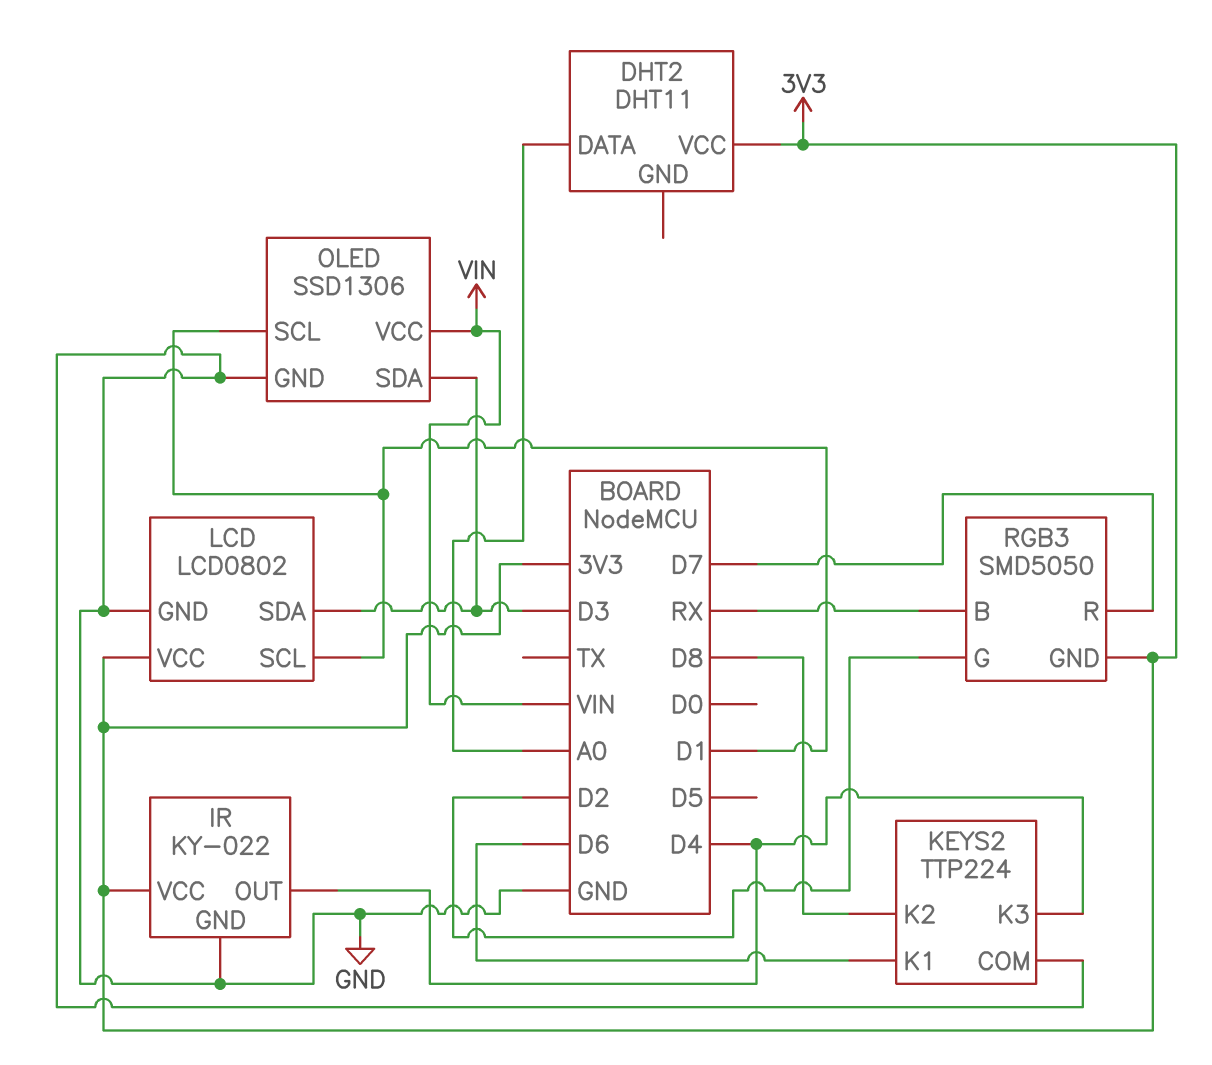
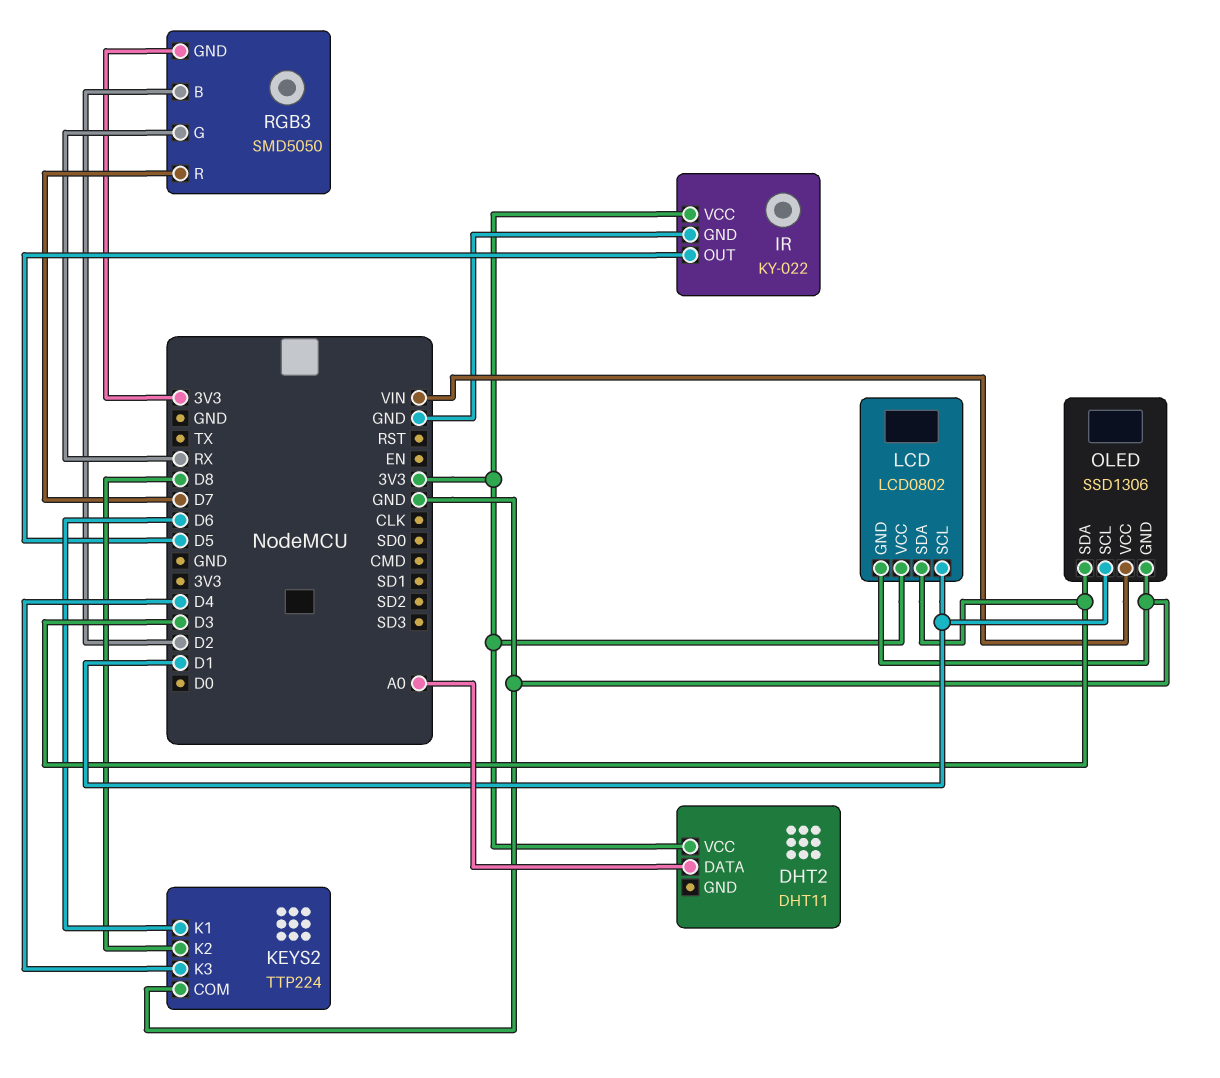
IR pin OUT: D4 -> D5
RGB3 pin B: RX -> D2
RGB3 pin G: D2 -> RX

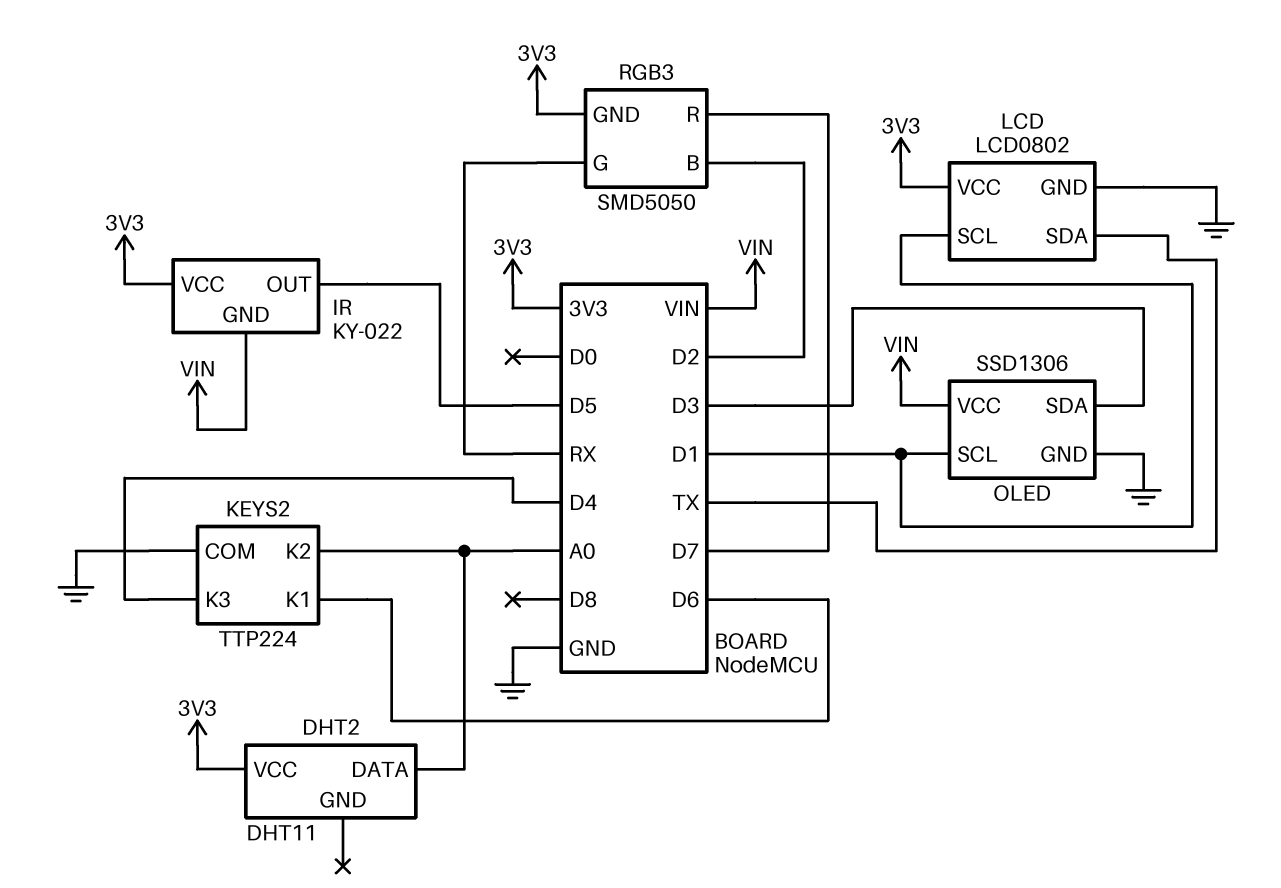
IR pin GND: GND -> VIN
KEYS2 pin K2: D8 -> A0
LCD pin SDA: D3 -> TX

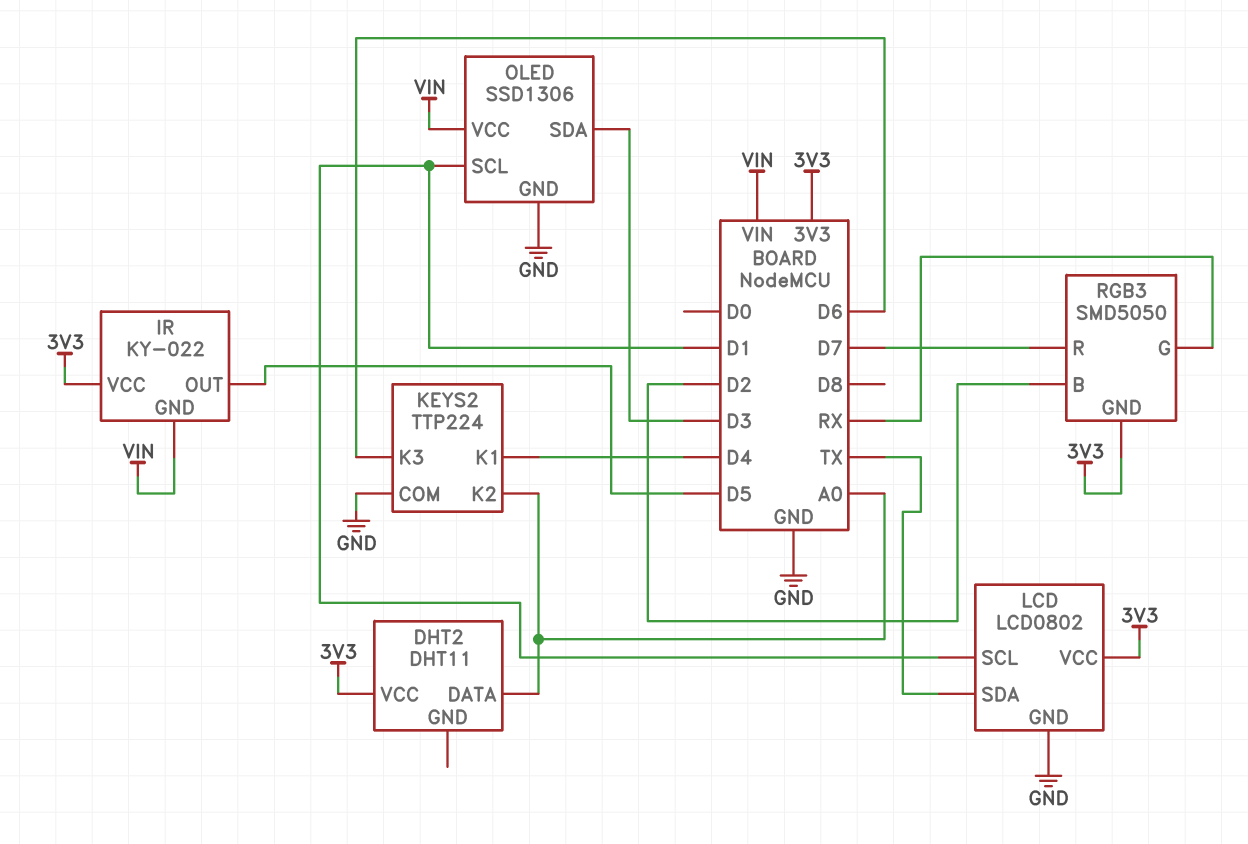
KEYS2 pin K1: D6 -> D4
KEYS2 pin K3: D4 -> D6

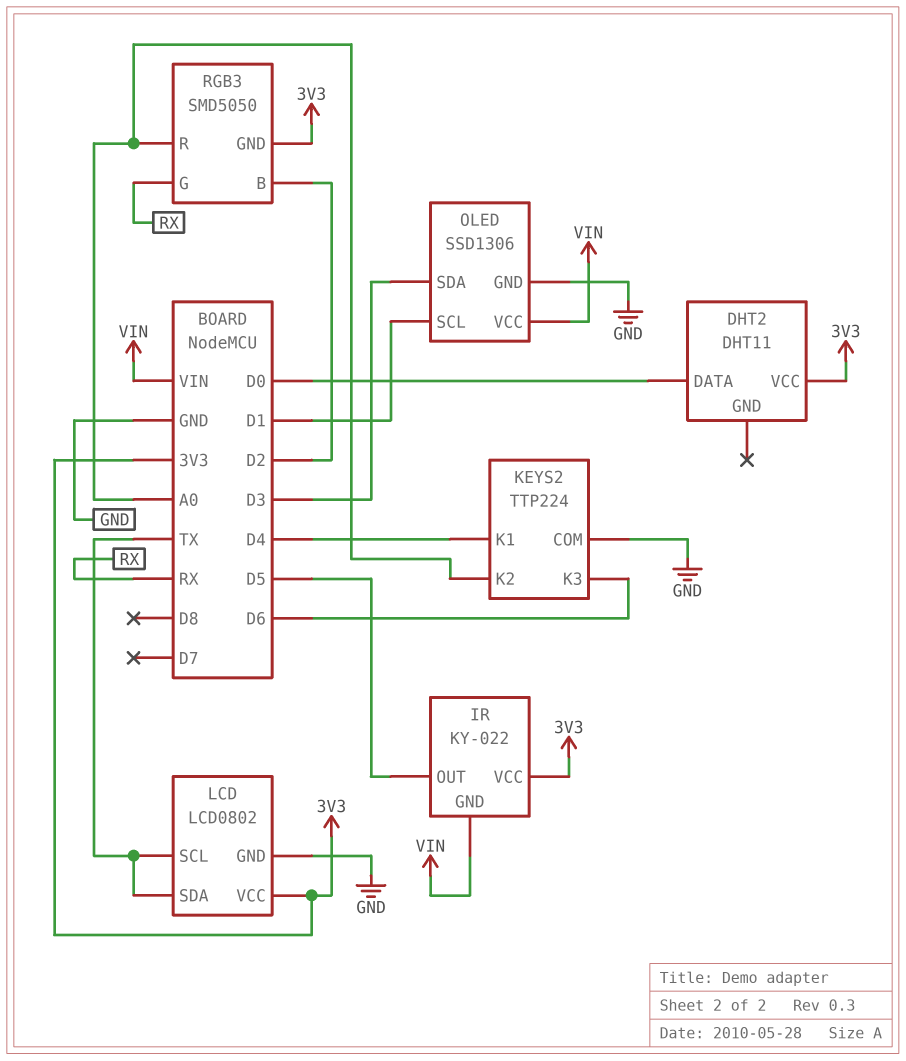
DHT2 pin DATA: A0 -> D0
LCD pin SCL: D1 -> TX
RGB3 pin R: D7 -> A0

